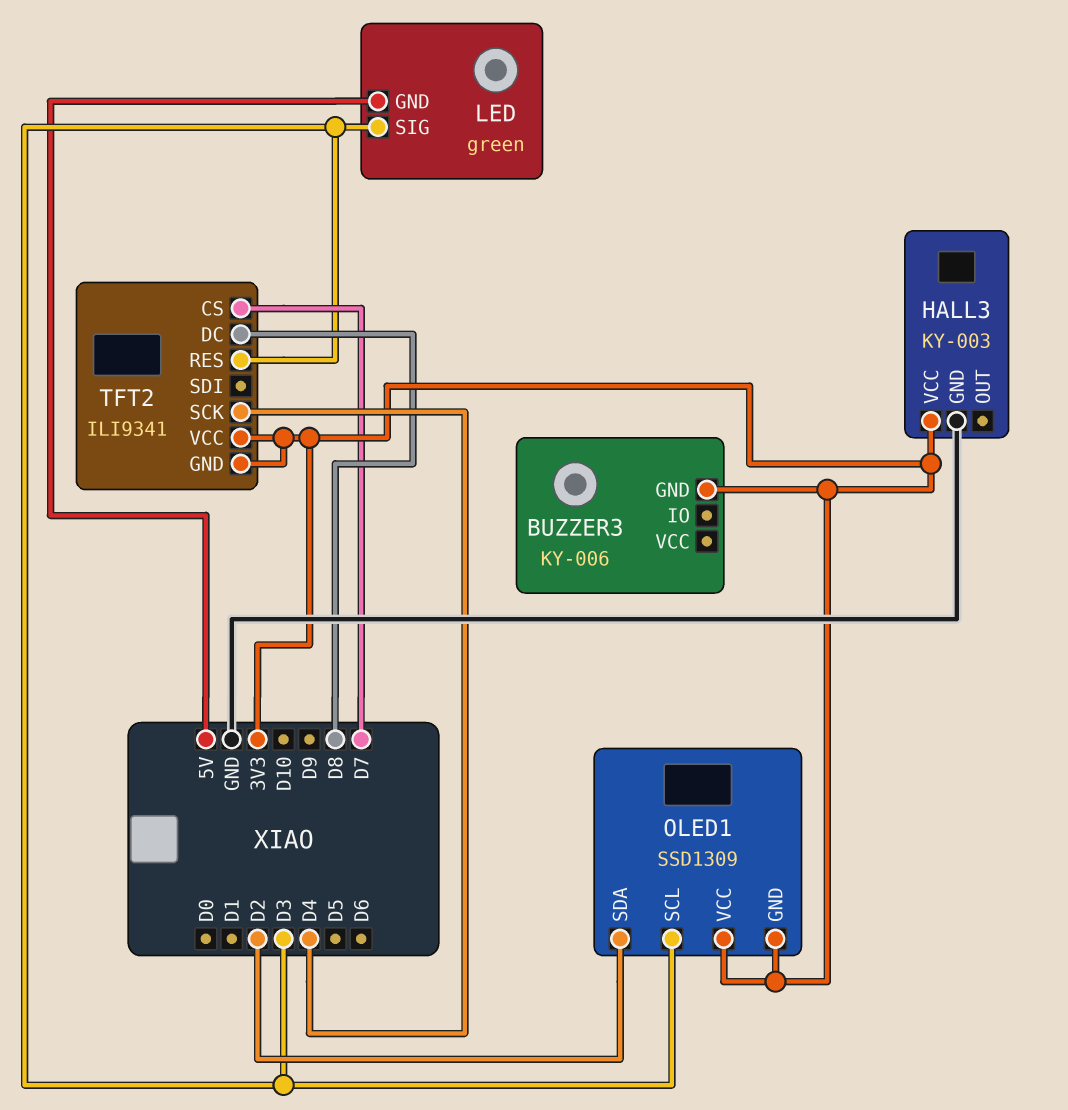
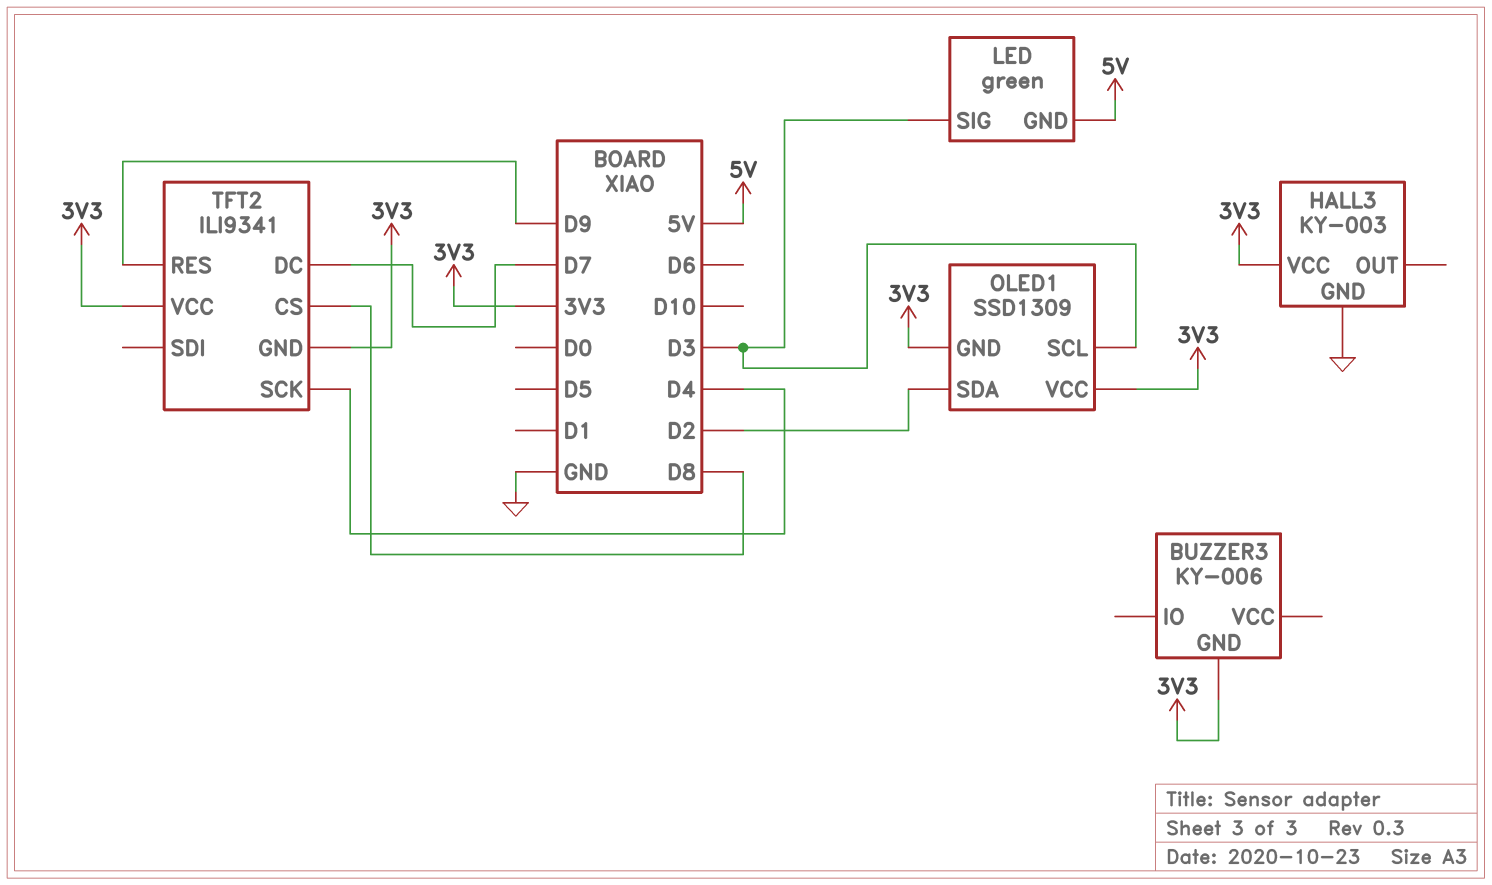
TFT2 pin CS: D7 -> D8
TFT2 pin DC: D8 -> D7
TFT2 pin RES: D3 -> D9

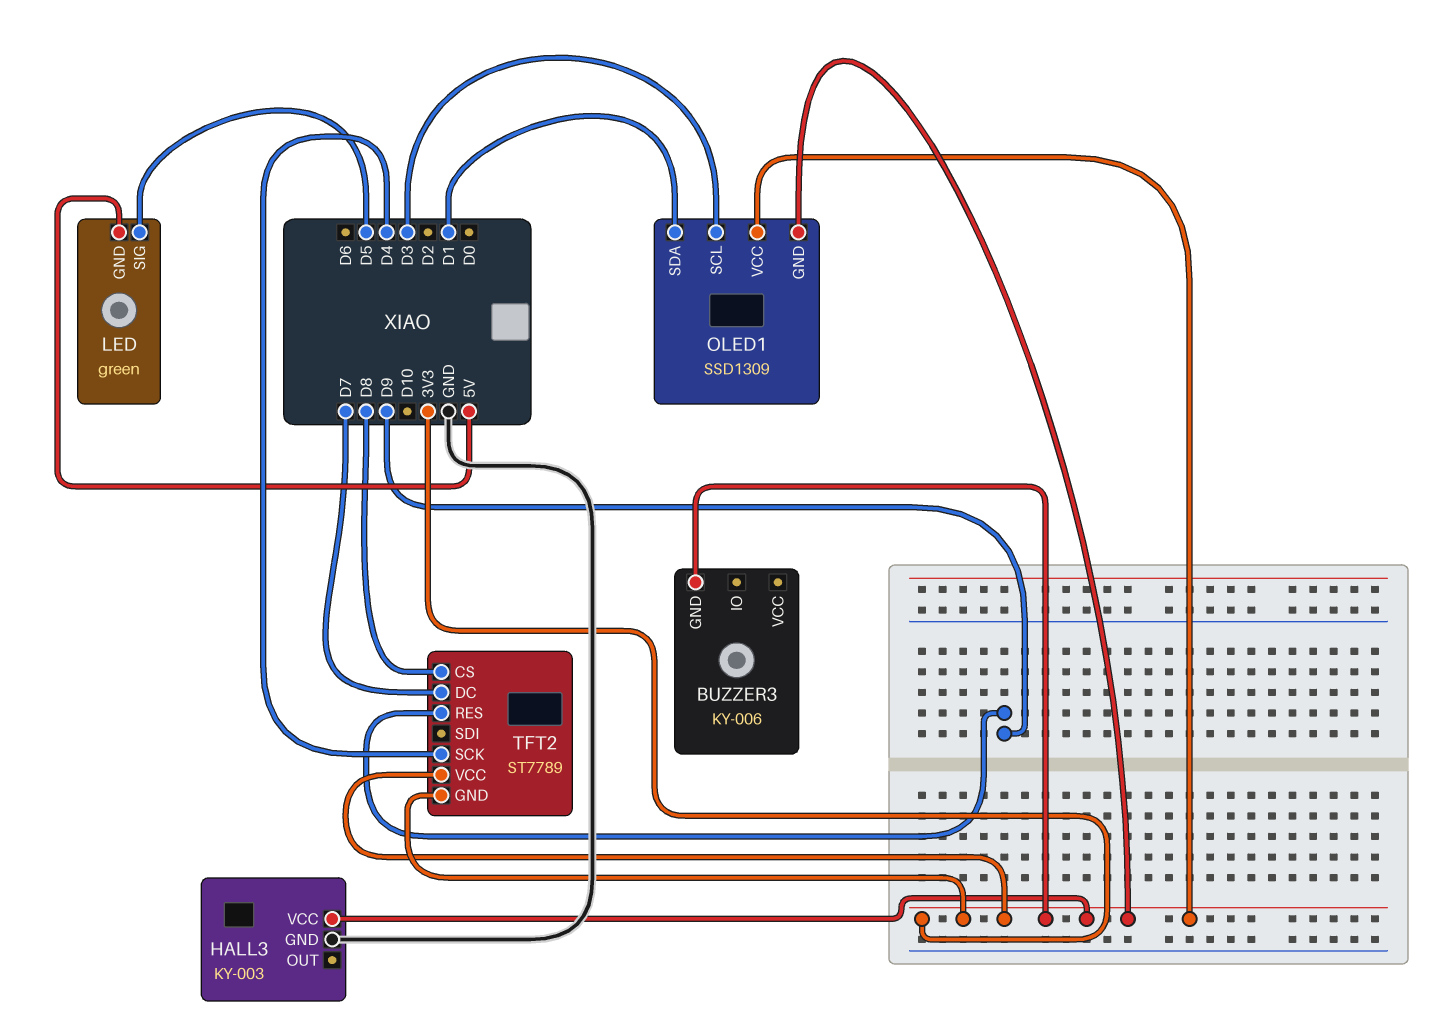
LED pin SIG: D3 -> D5
OLED1 pin SDA: D2 -> D1
TFT2: ILI9341 -> ST7789

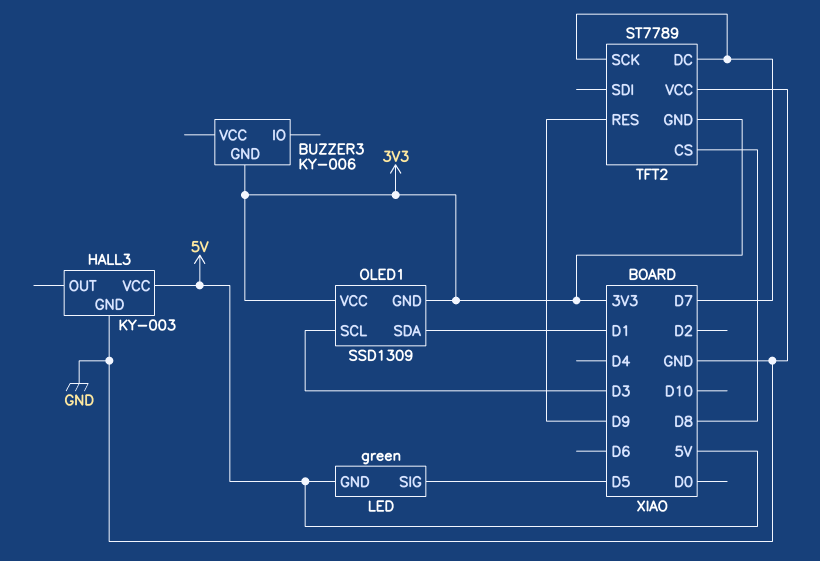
HALL3 pin VCC: 3V3 -> 5V
TFT2 pin SCK: D4 -> D7
TFT2 pin VCC: 3V3 -> GND

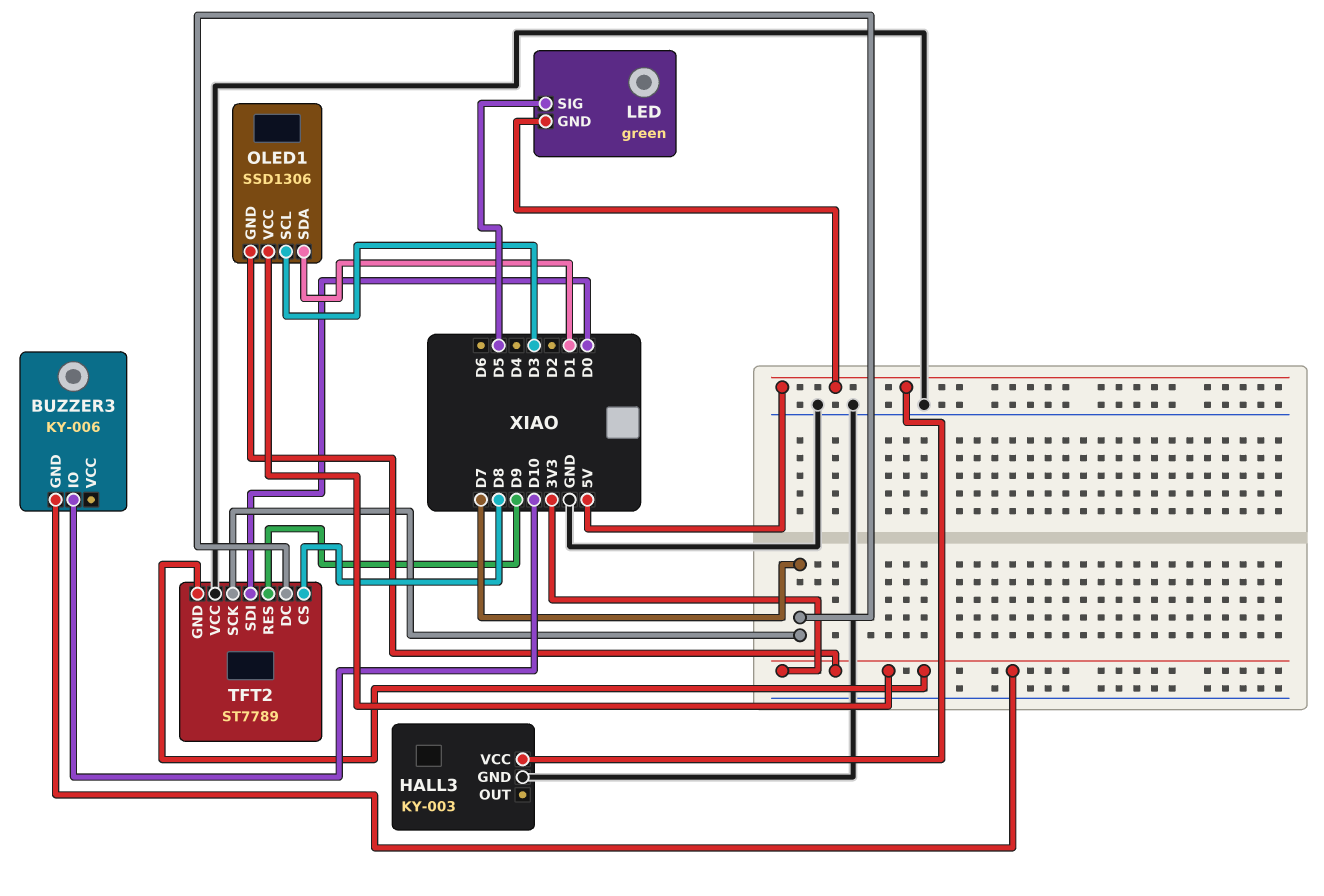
BUZZER3 pin IO: none -> D10
OLED1: SSD1309 -> SSD1306
TFT2 pin SDI: none -> D0

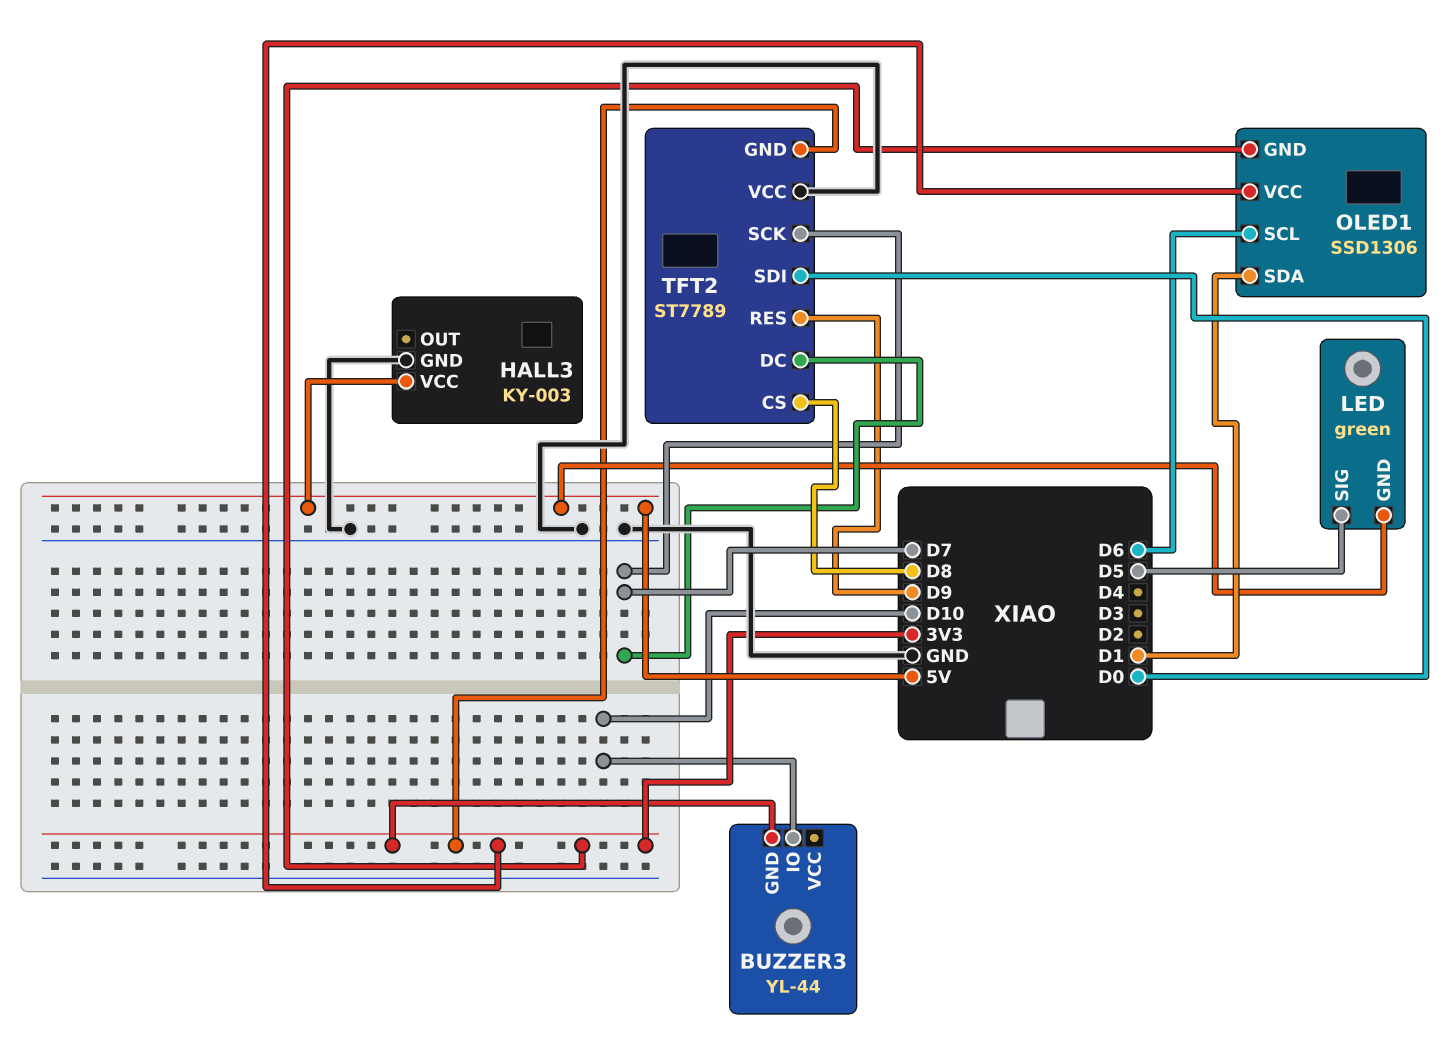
BUZZER3: KY-006 -> YL-44
OLED1 pin SCL: D3 -> D6

